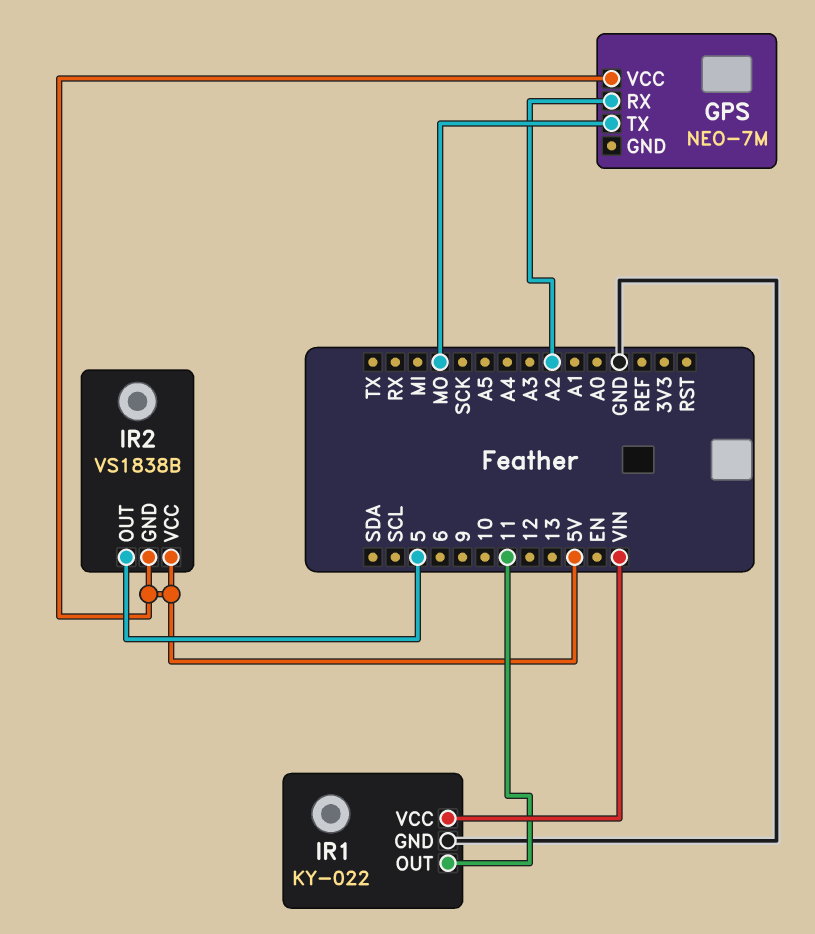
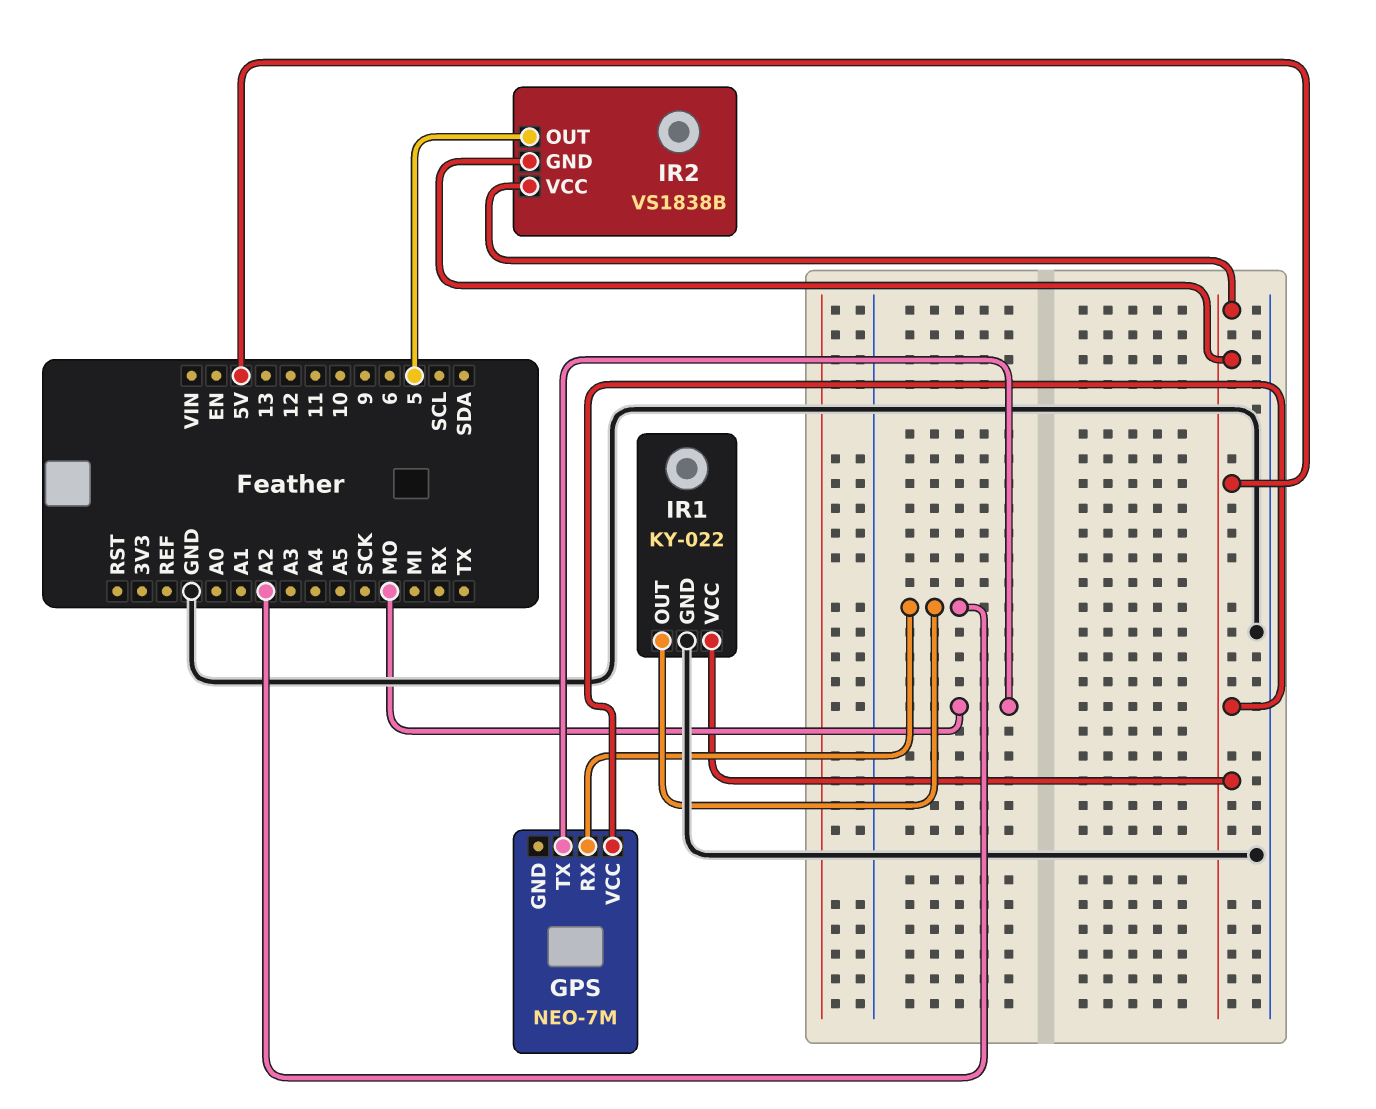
IR1 pin OUT: 11 -> A2
IR1 pin VCC: VIN -> 5V

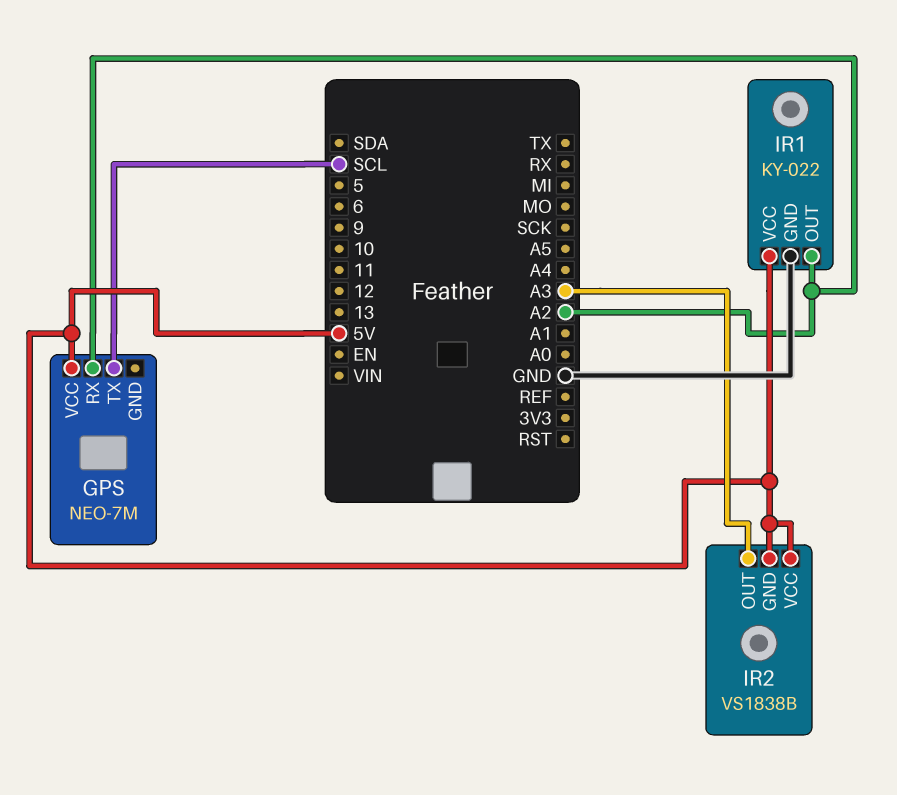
GPS pin TX: MO -> SCL
IR2 pin OUT: 5 -> A3

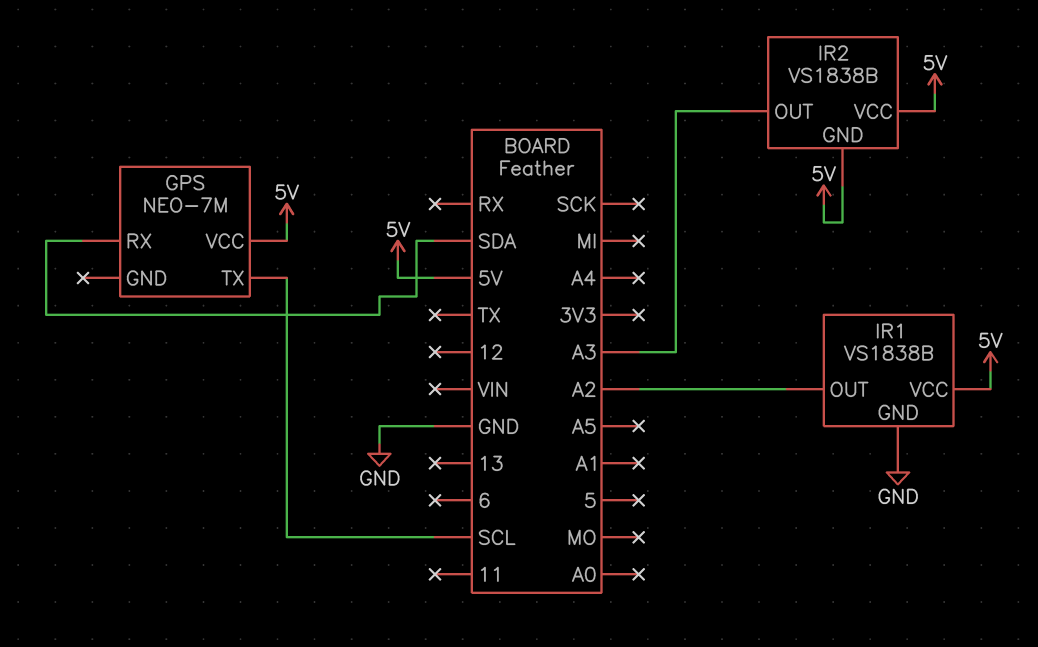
GPS pin RX: A2 -> SDA
IR1: KY-022 -> VS1838B

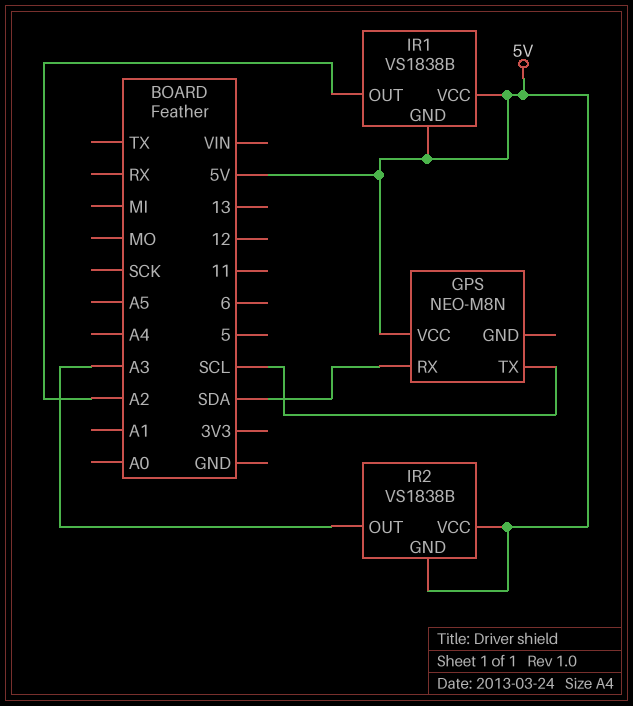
GPS: NEO-7M -> NEO-M8N
IR1 pin GND: GND -> 5V

